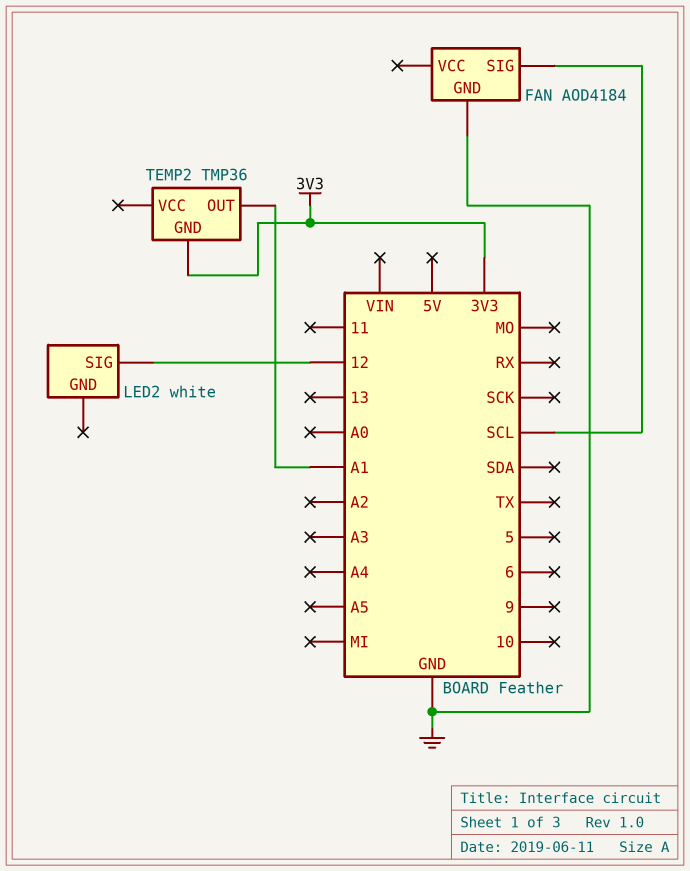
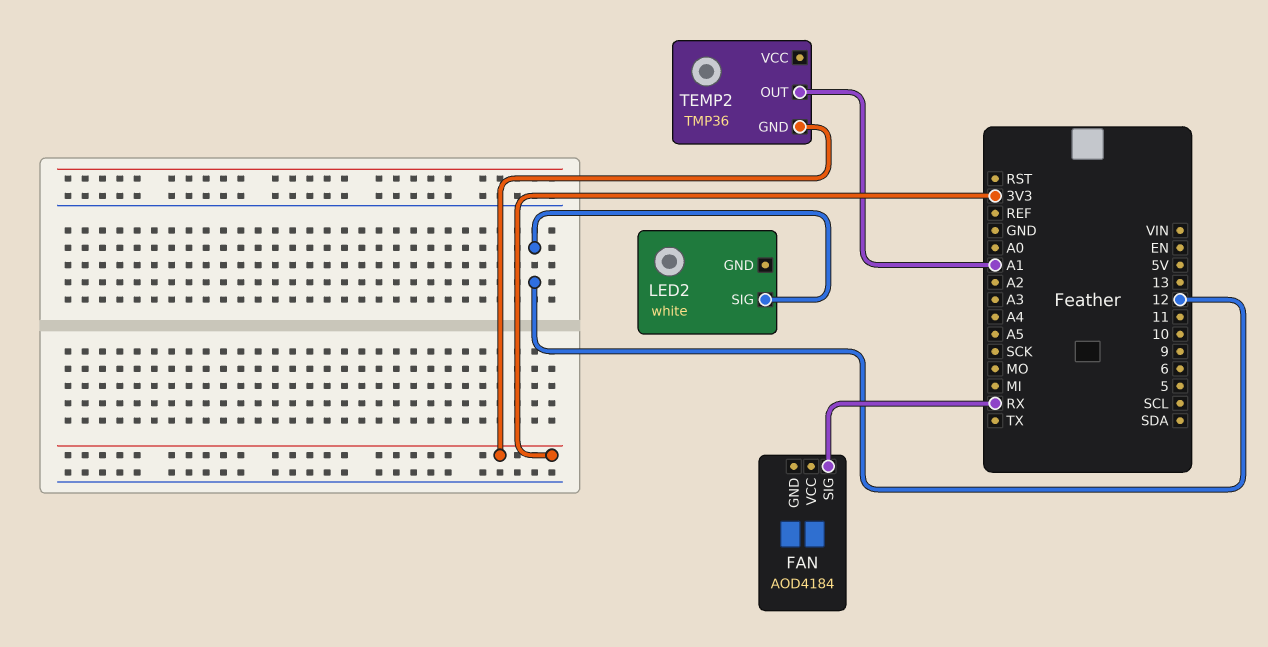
FAN pin GND: GND -> none
FAN pin SIG: SCL -> RX

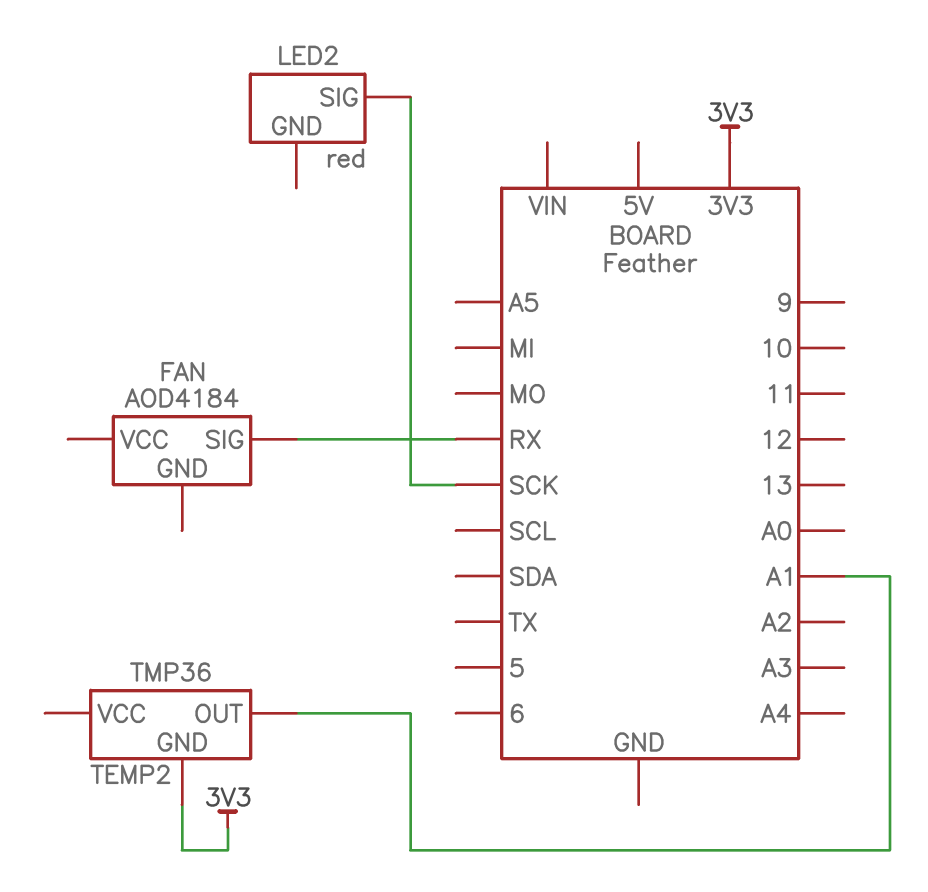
LED2: white -> red
LED2 pin SIG: 12 -> SCK

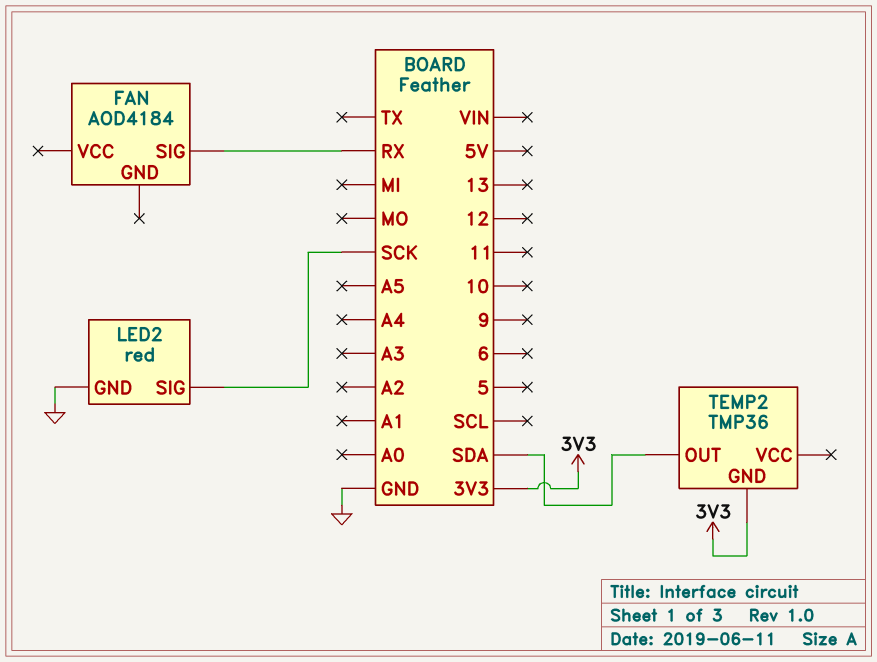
LED2 pin GND: none -> GND
TEMP2 pin OUT: A1 -> SDA

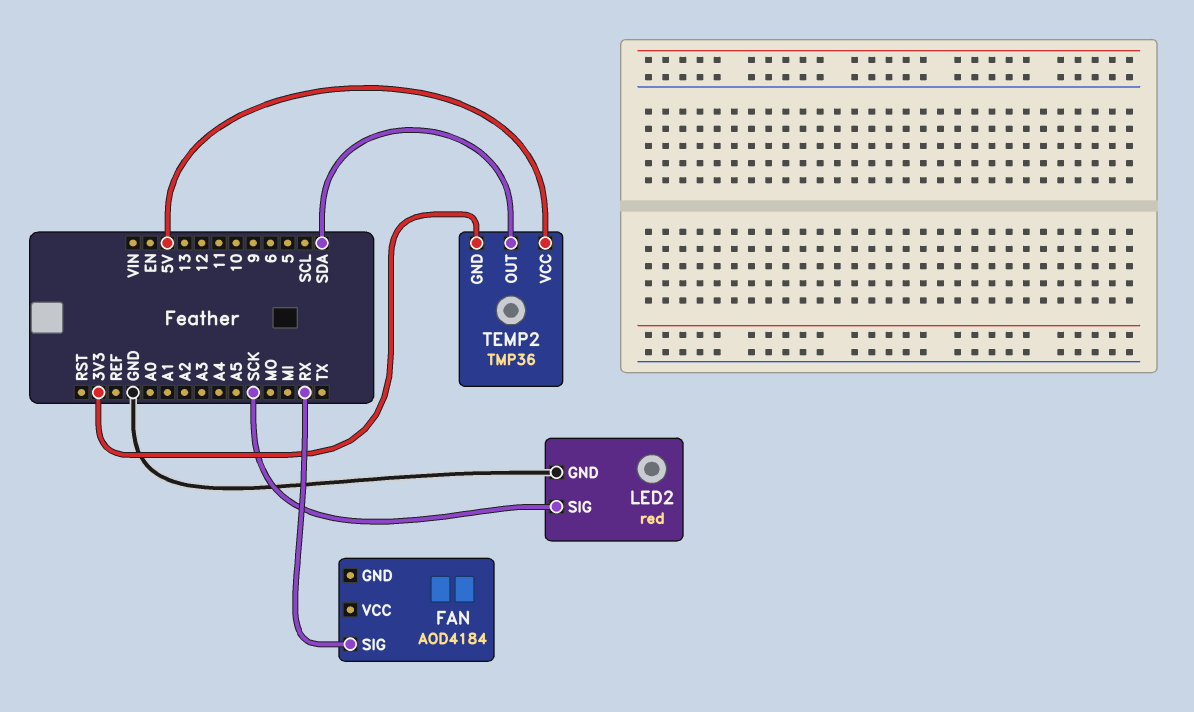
TEMP2 pin VCC: none -> 5V

